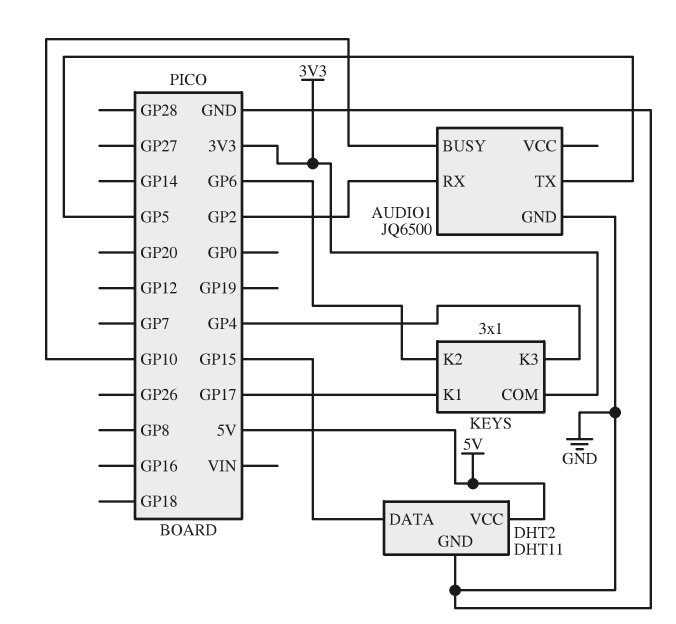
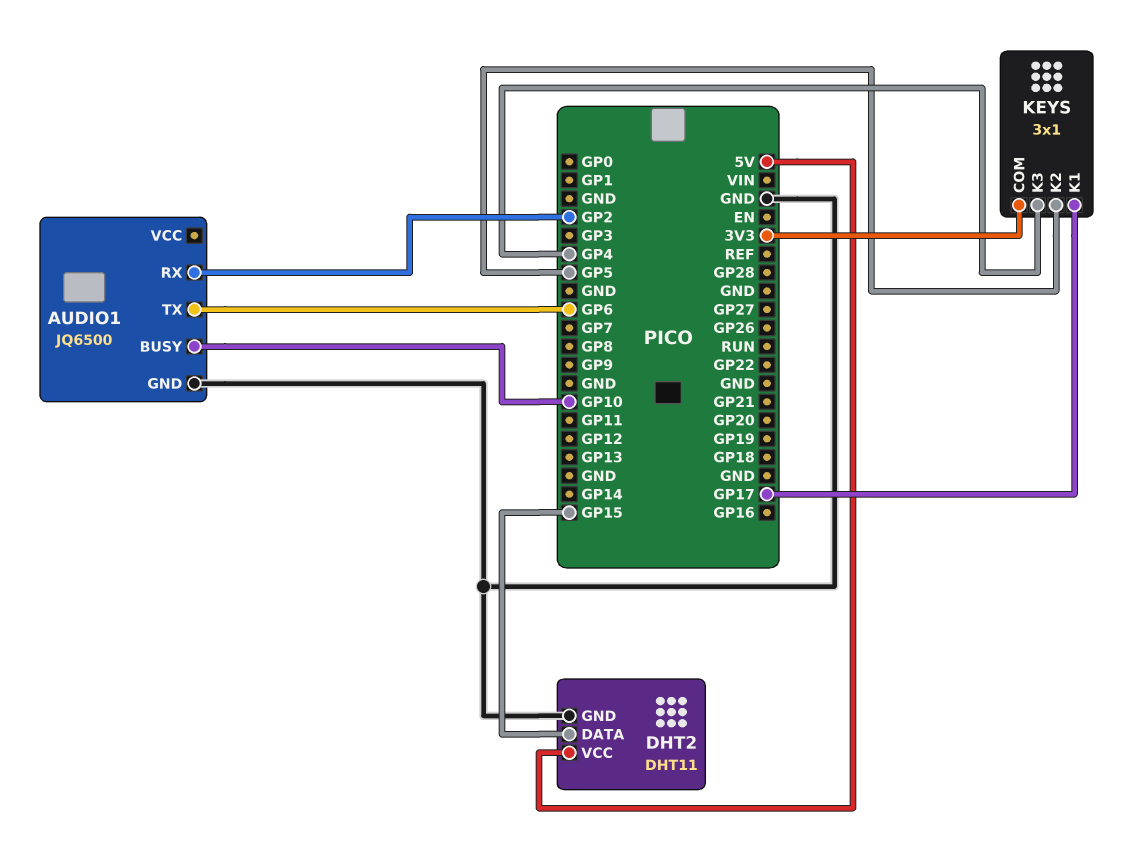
AUDIO1 pin TX: GP5 -> GP6
KEYS pin K2: GP6 -> GP5

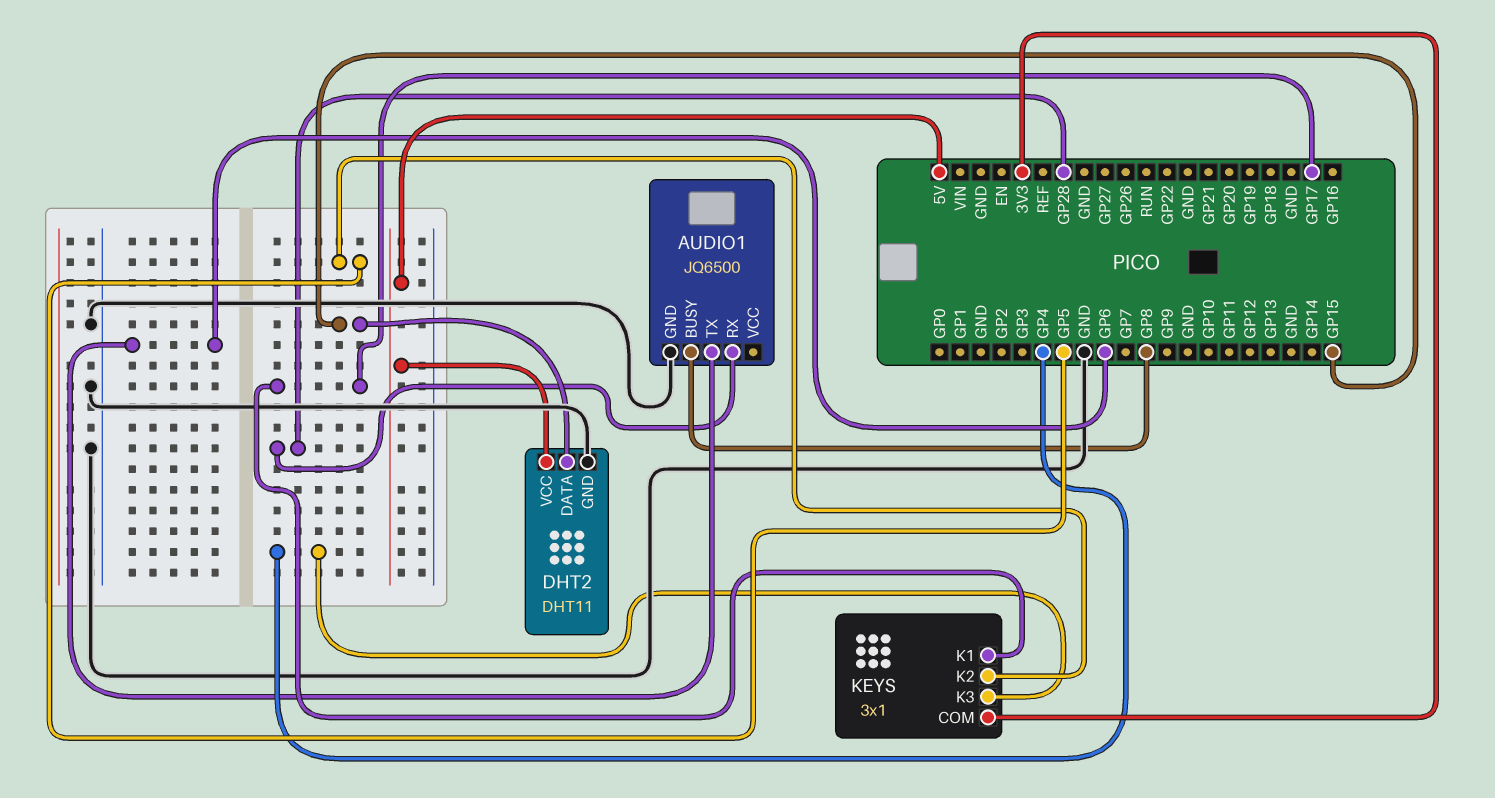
AUDIO1 pin BUSY: GP10 -> GP8
AUDIO1 pin RX: GP2 -> GP28

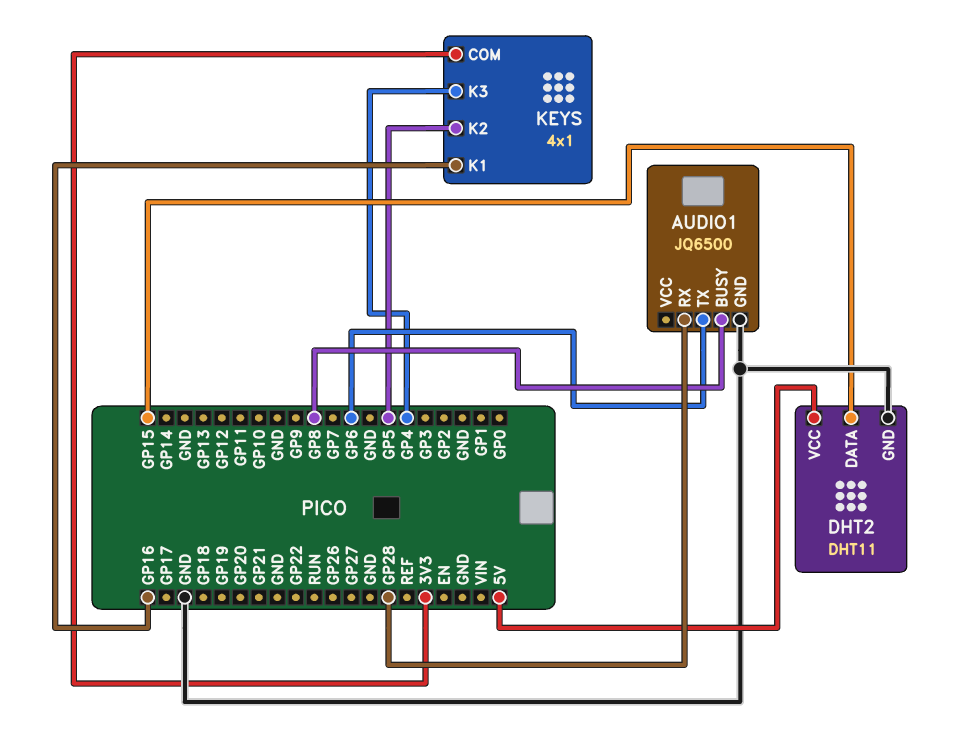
KEYS: 3x1 -> 4x1
KEYS pin K1: GP17 -> GP16

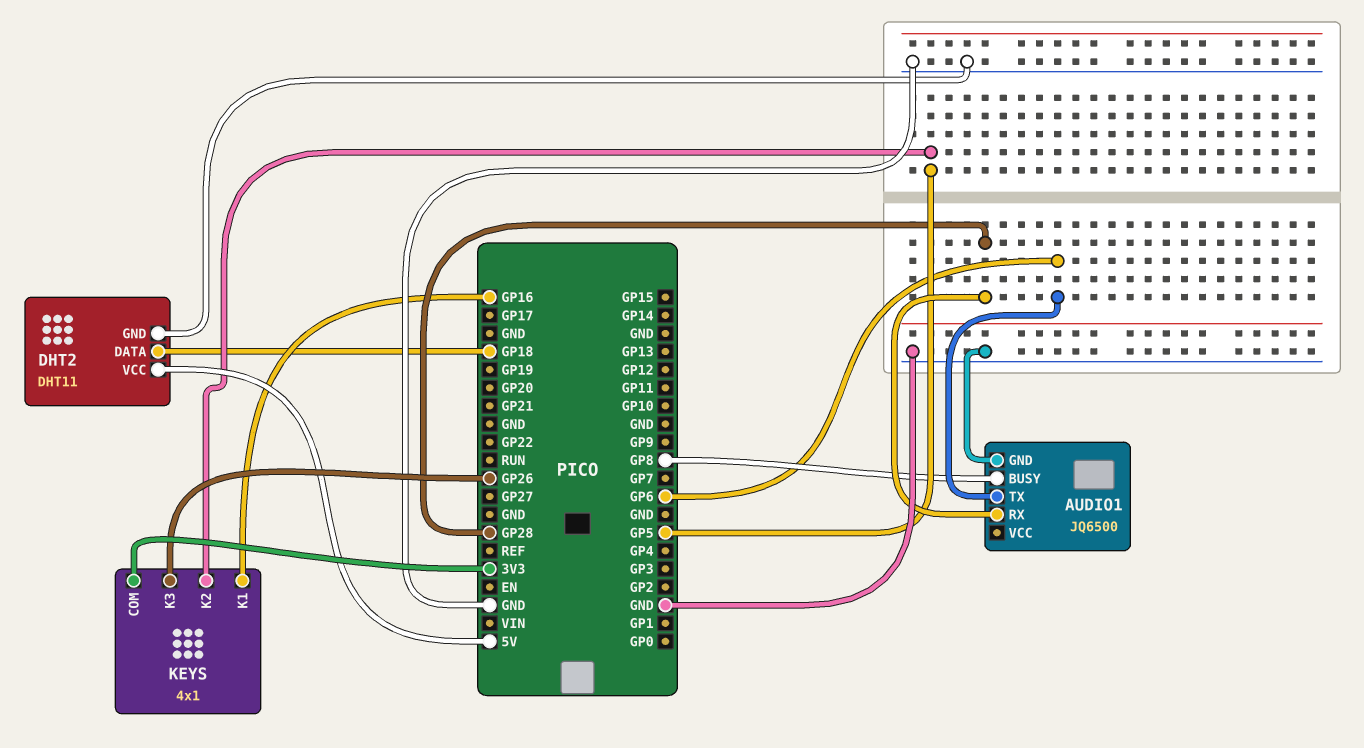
DHT2 pin DATA: GP15 -> GP18
KEYS pin K3: GP4 -> GP26

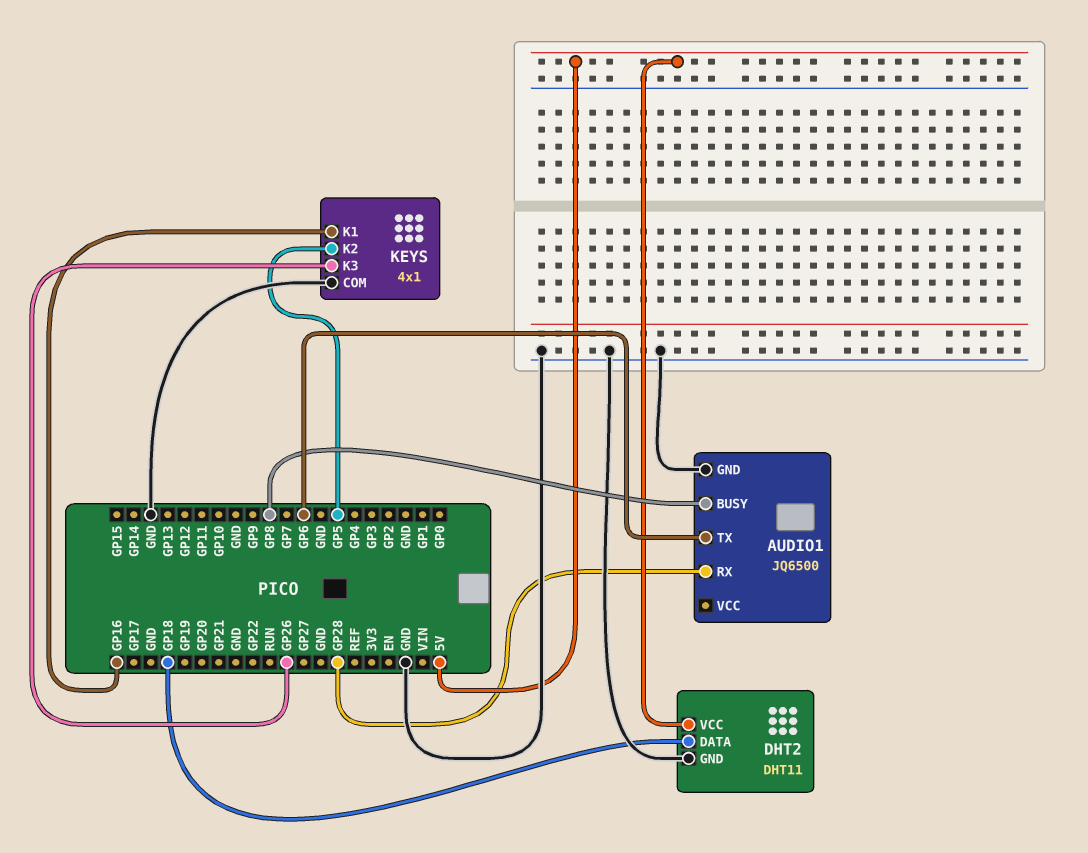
KEYS pin COM: 3V3 -> GND

